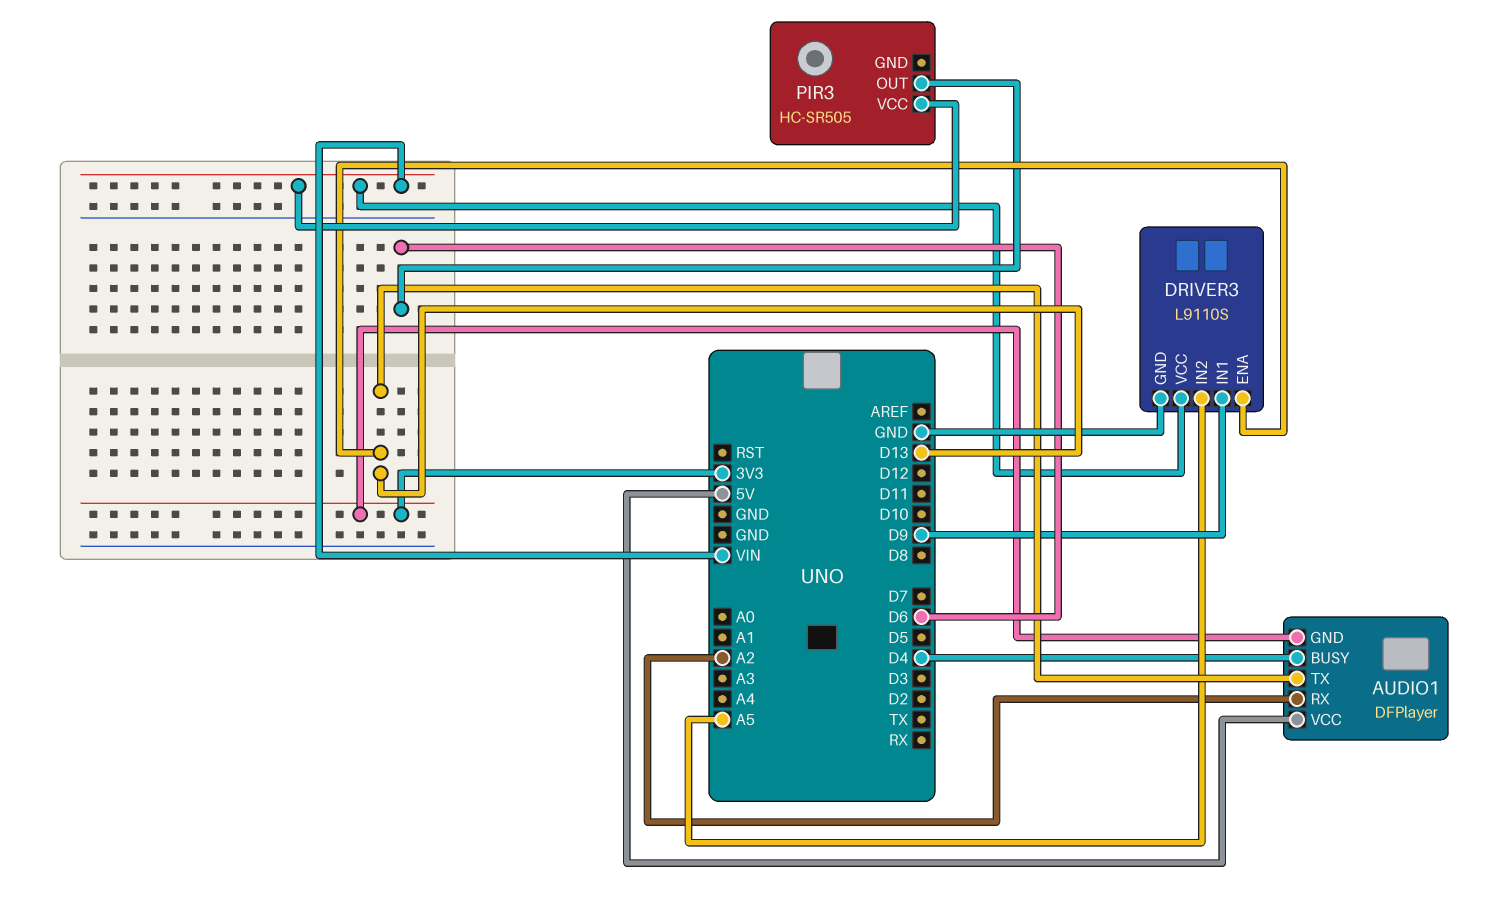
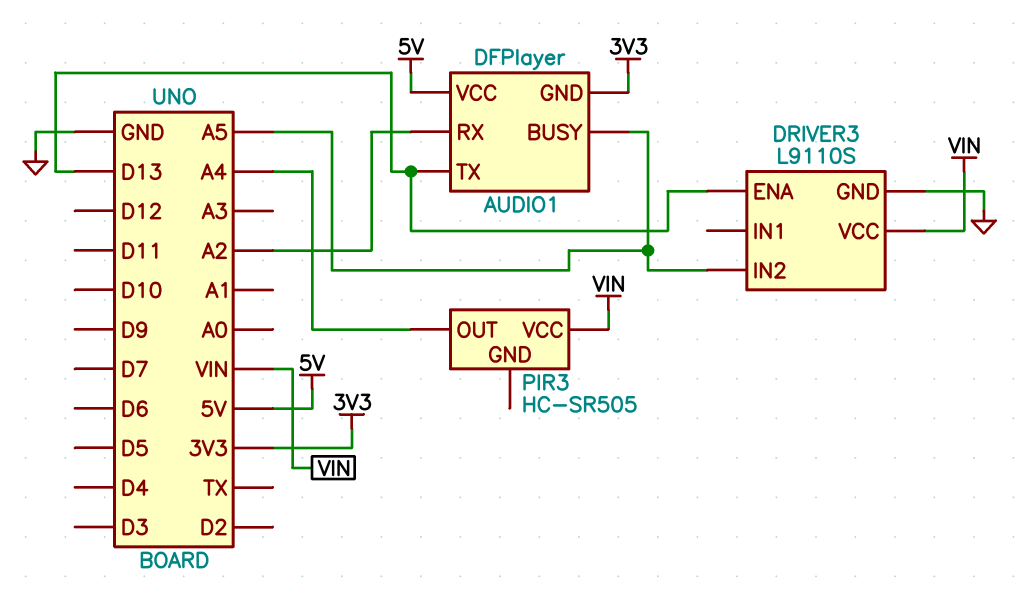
AUDIO1 pin BUSY: D4 -> A5
DRIVER3 pin IN1: D9 -> none
PIR3 pin OUT: D6 -> A4

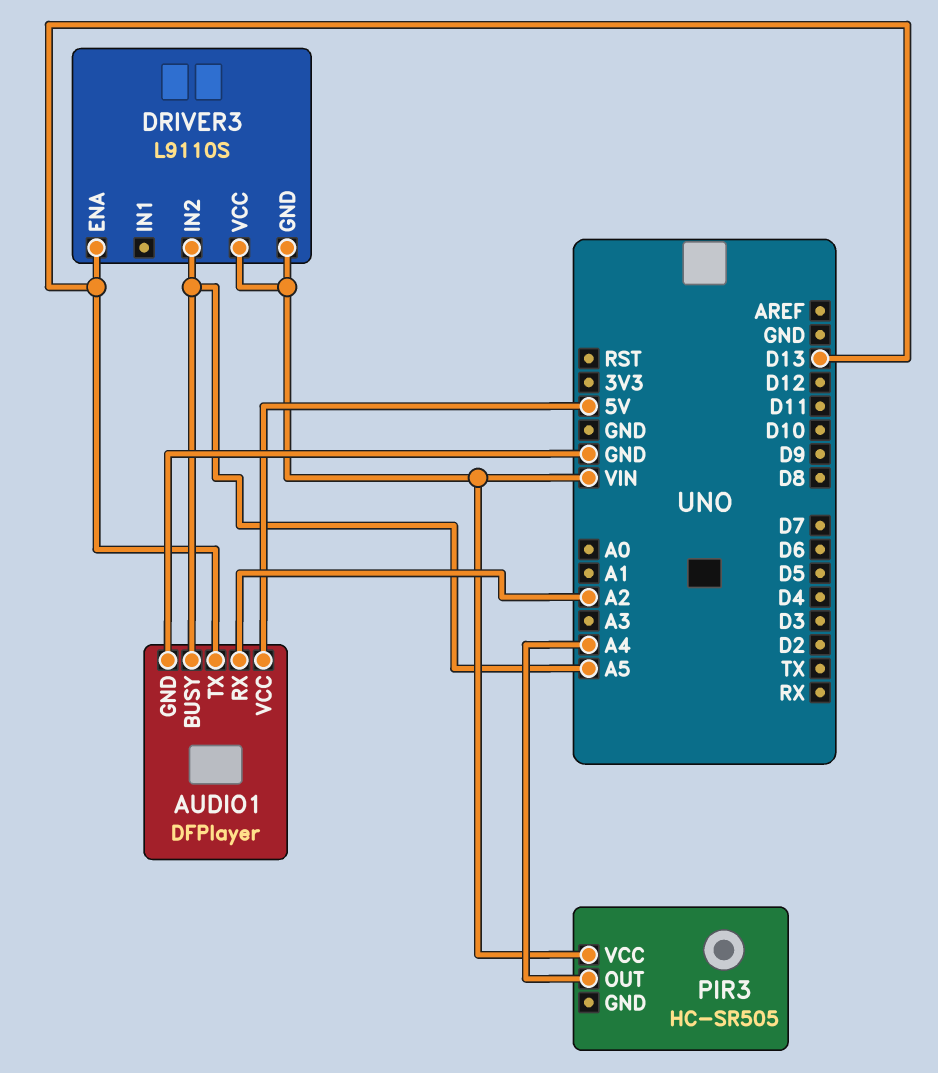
AUDIO1 pin GND: 3V3 -> GND
DRIVER3 pin GND: GND -> VIN

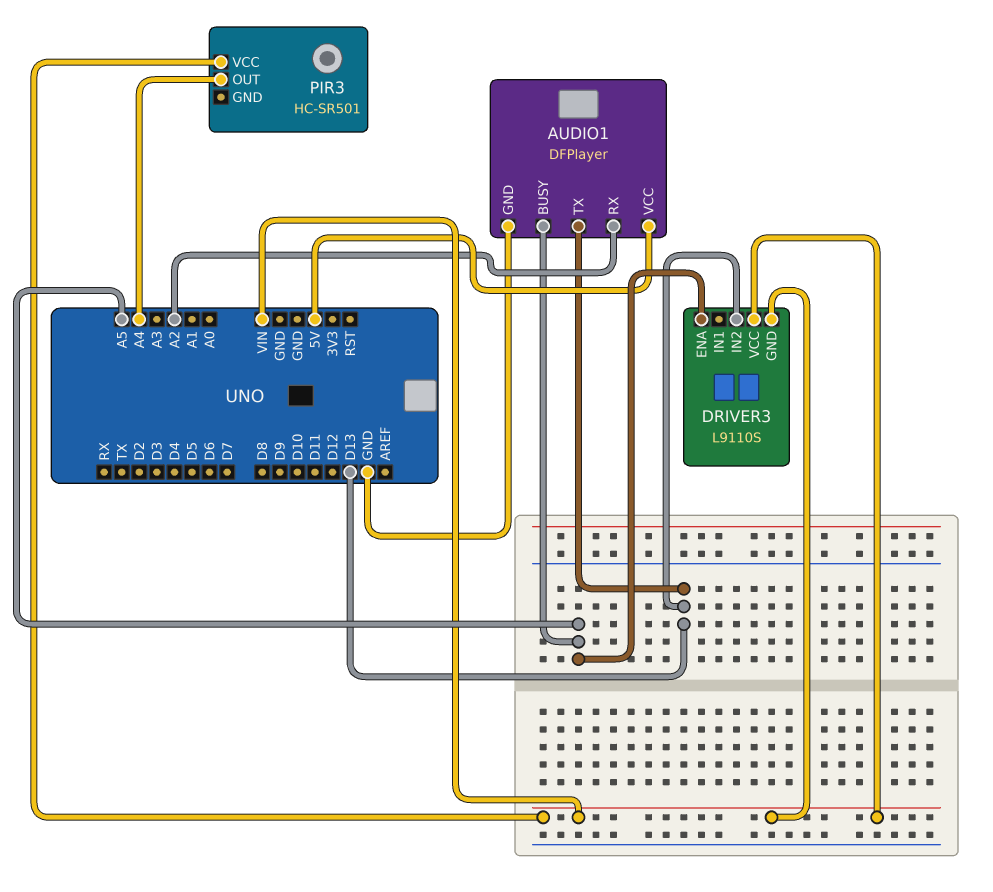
DRIVER3 pin ENA: D13 -> A5
DRIVER3 pin IN2: A5 -> D13
PIR3: HC-SR505 -> HC-SR501

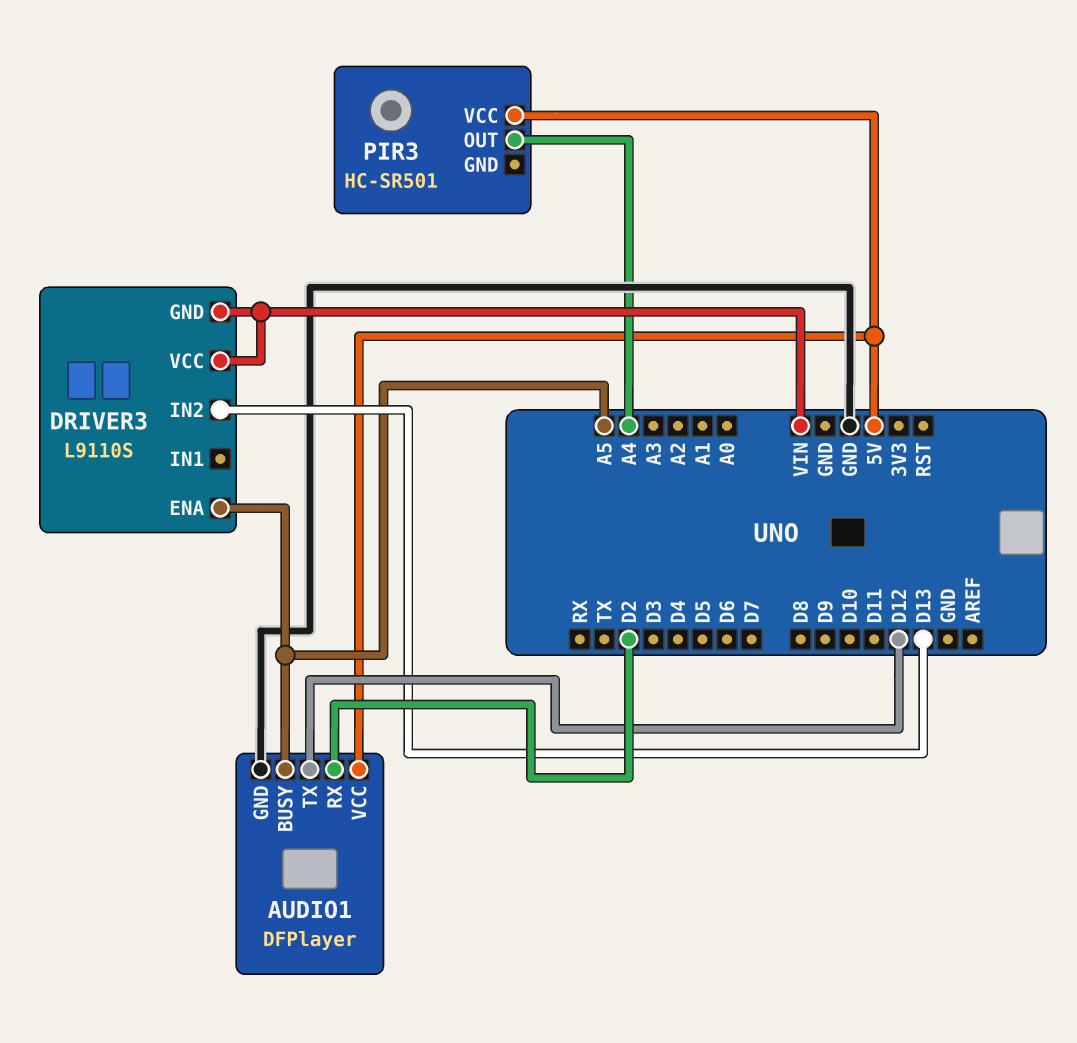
AUDIO1 pin RX: A2 -> D2
AUDIO1 pin TX: D13 -> D12
PIR3 pin VCC: VIN -> 5V

